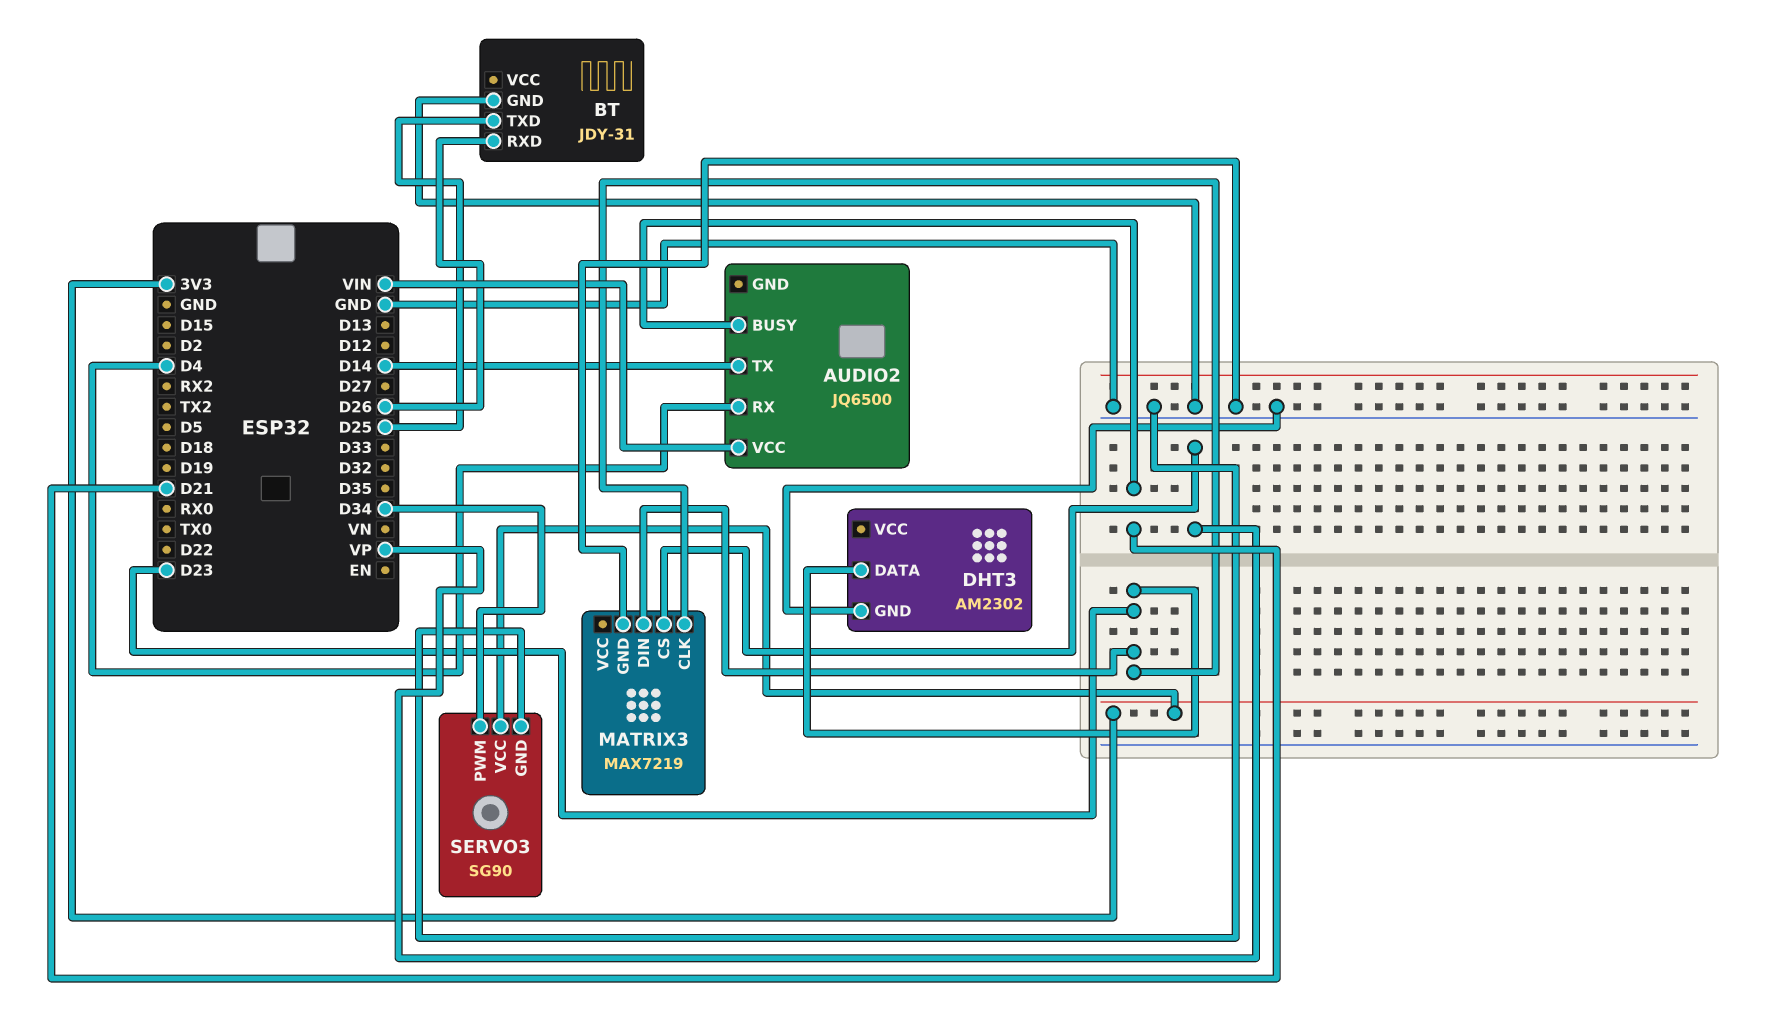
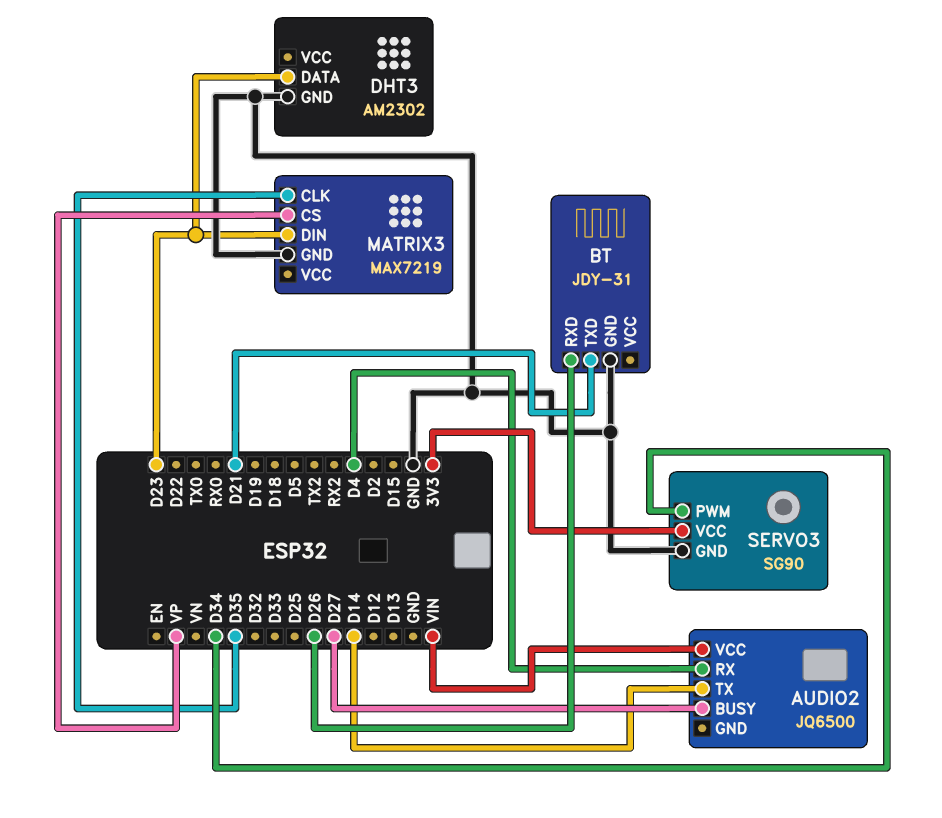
AUDIO2 pin BUSY: D21 -> D27
BT pin TXD: D25 -> D21
MATRIX3 pin CLK: D23 -> D35

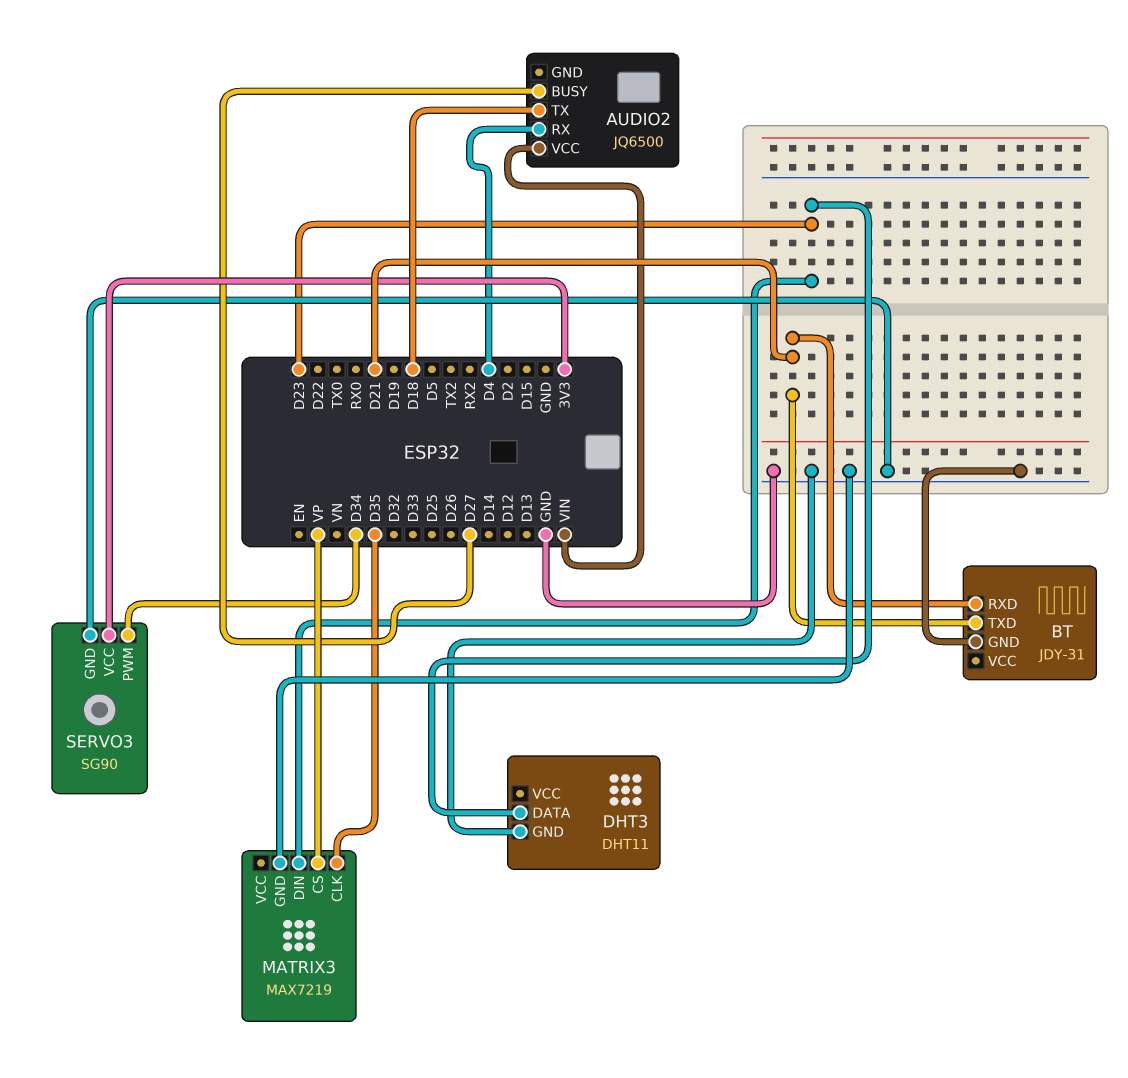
AUDIO2 pin TX: D14 -> D18
BT pin RXD: D26 -> D21
DHT3: AM2302 -> DHT11

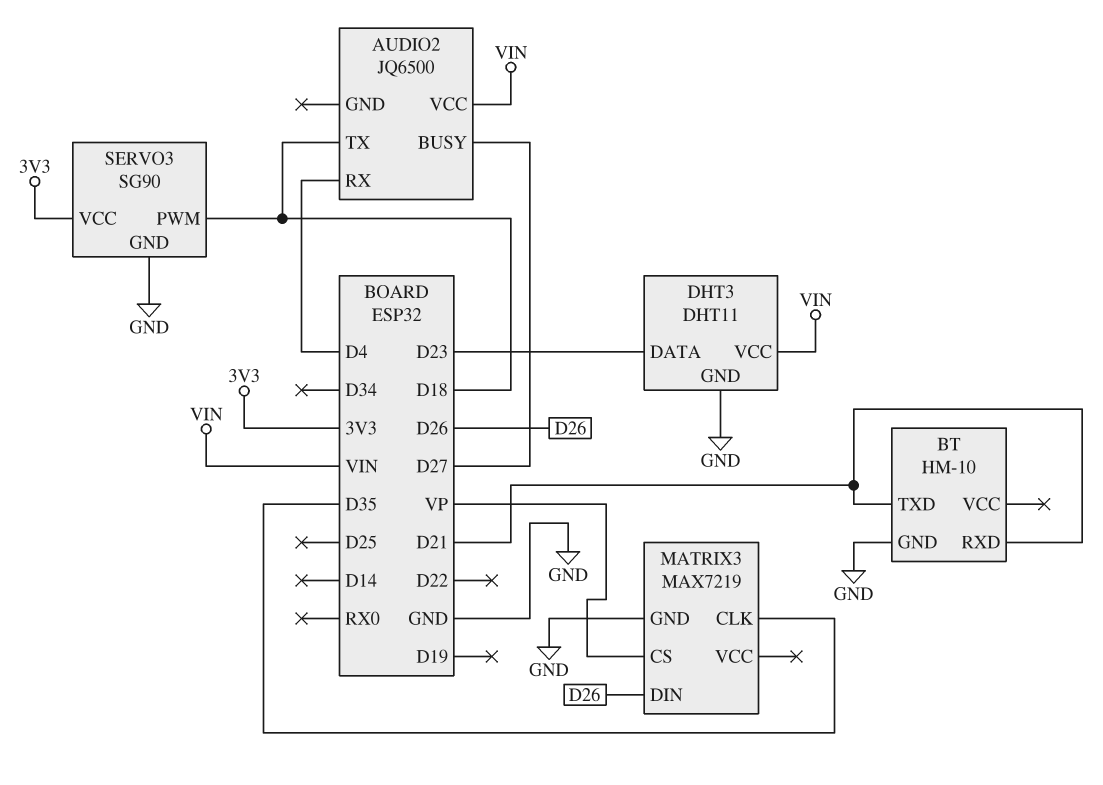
BT: JDY-31 -> HM-10
DHT3 pin VCC: none -> VIN
MATRIX3 pin DIN: D23 -> D26
SERVO3 pin PWM: D34 -> D18

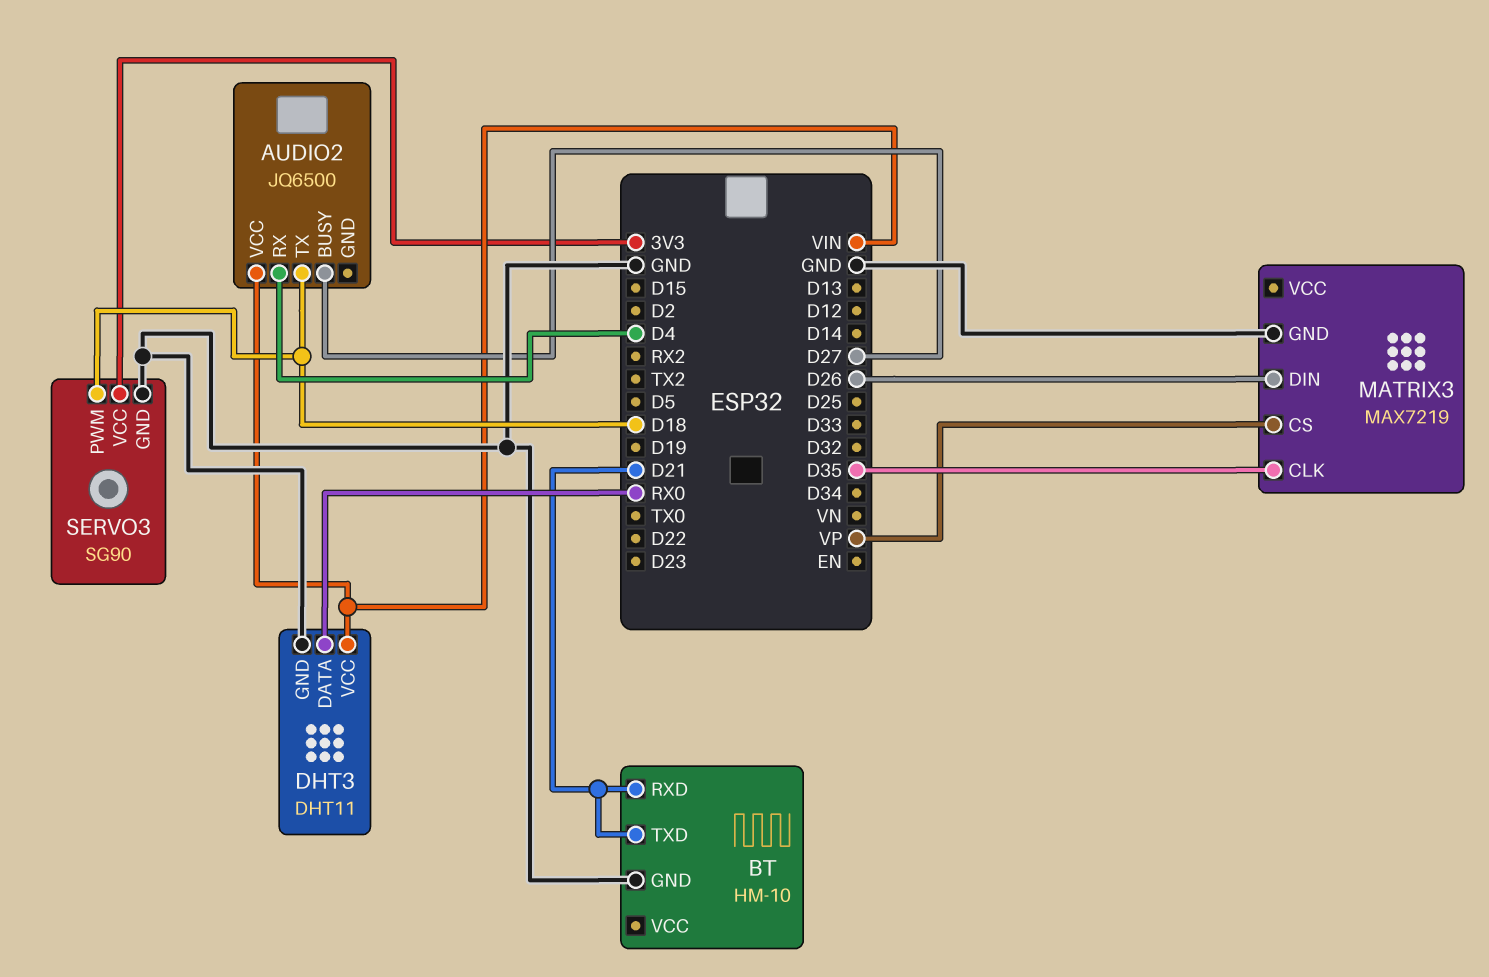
DHT3 pin DATA: D23 -> RX0

